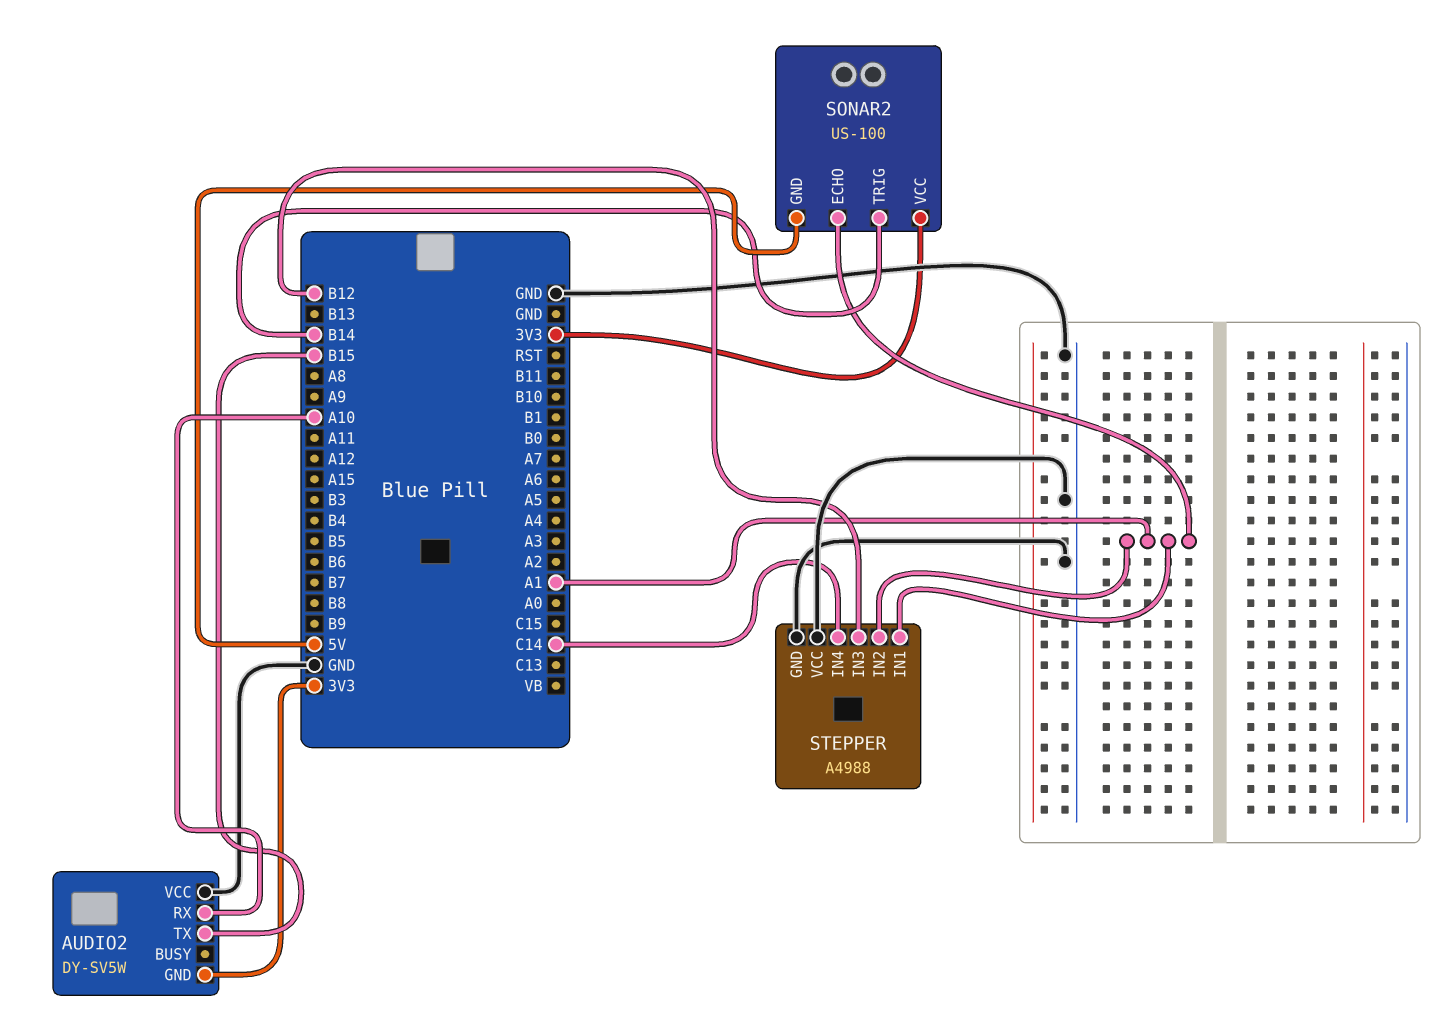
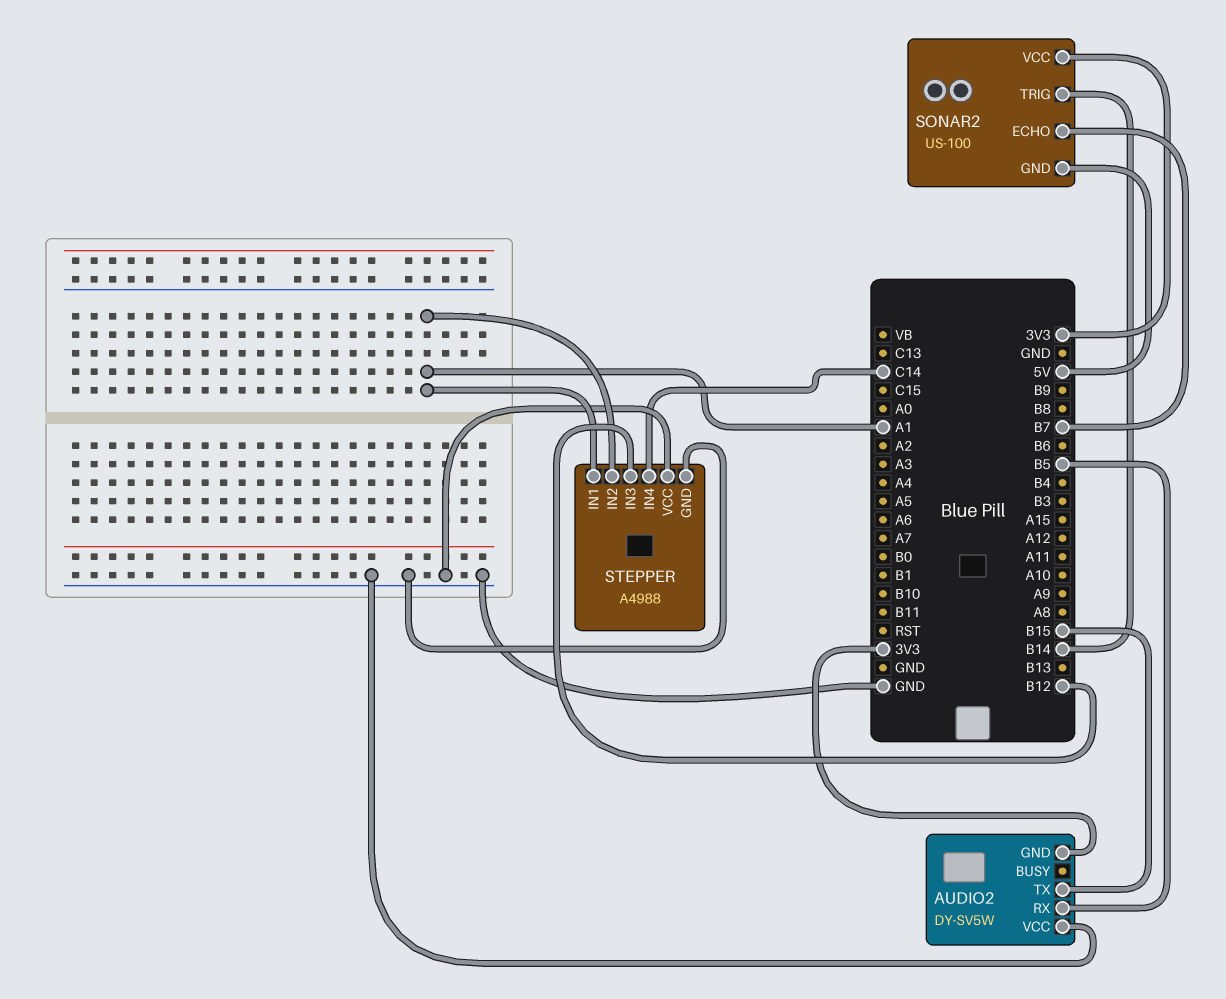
AUDIO2 pin RX: A10 -> B5
SONAR2 pin ECHO: A1 -> B7

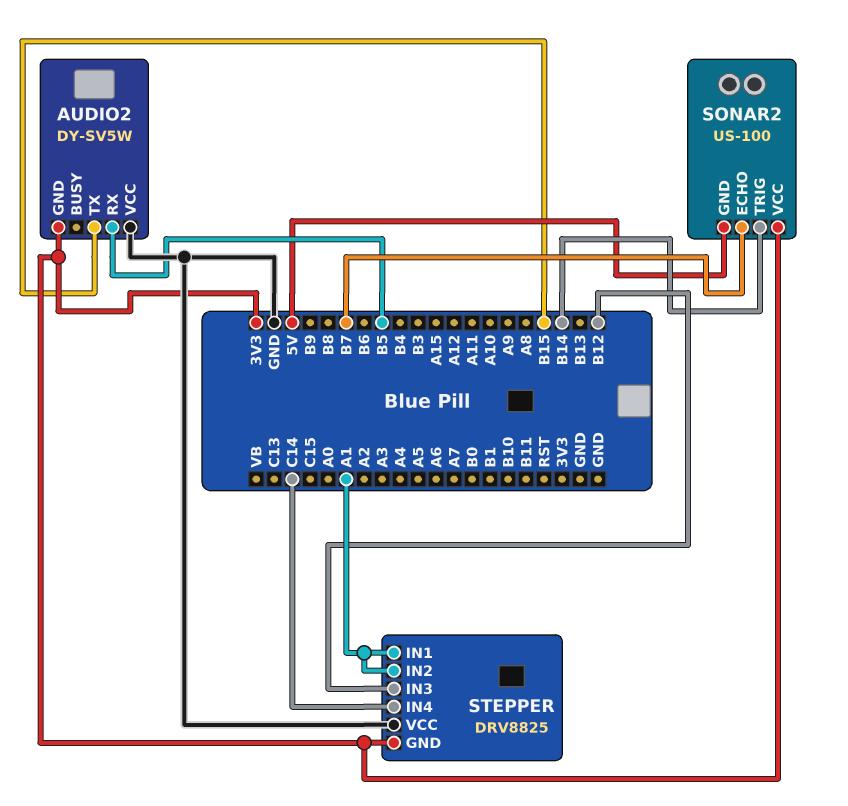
STEPPER: A4988 -> DRV8825
STEPPER pin GND: GND -> 3V3

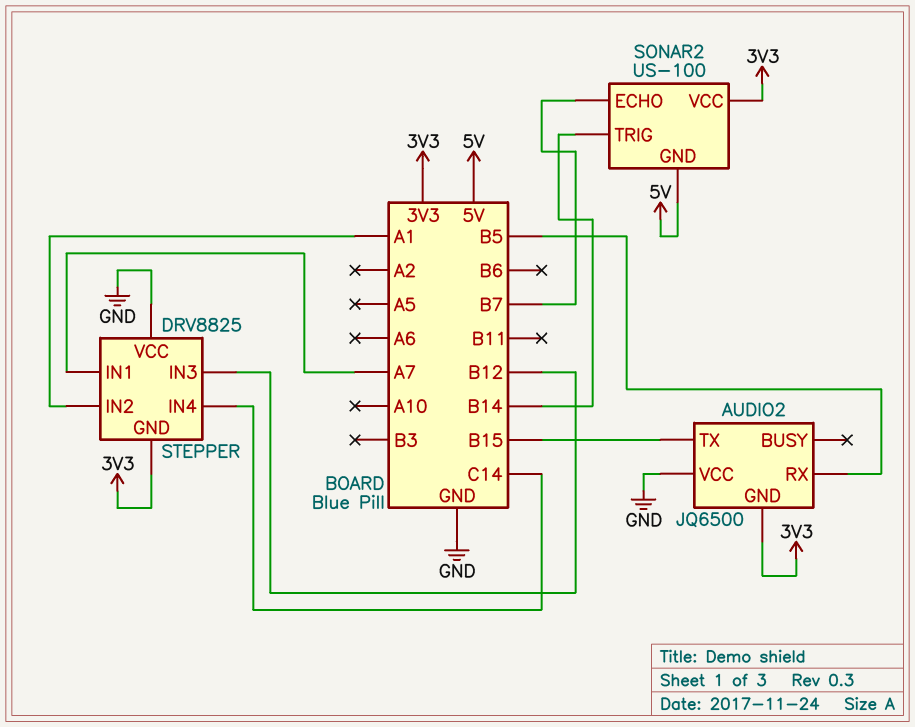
AUDIO2: DY-SV5W -> JQ6500
STEPPER pin IN1: A1 -> A7

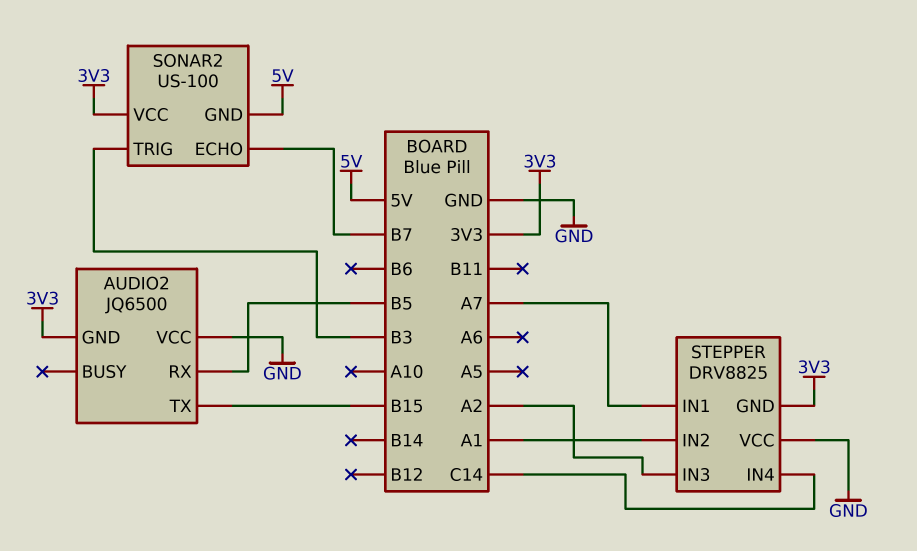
SONAR2 pin TRIG: B14 -> B3
STEPPER pin IN3: B12 -> A2

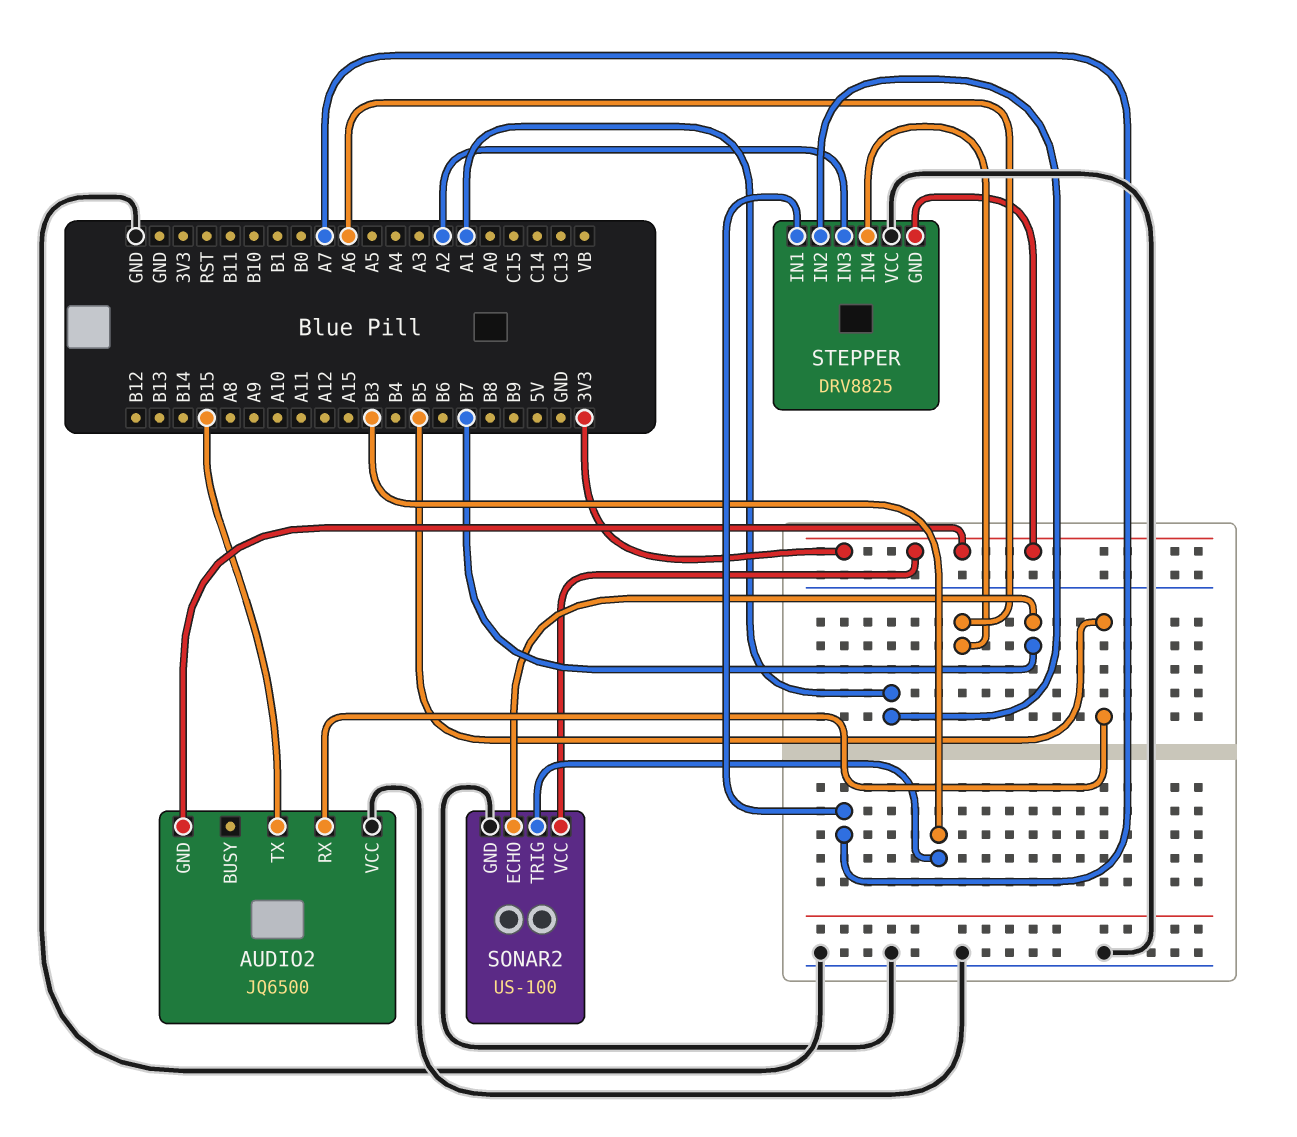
SONAR2 pin GND: 5V -> GND
STEPPER pin IN4: C14 -> A6

